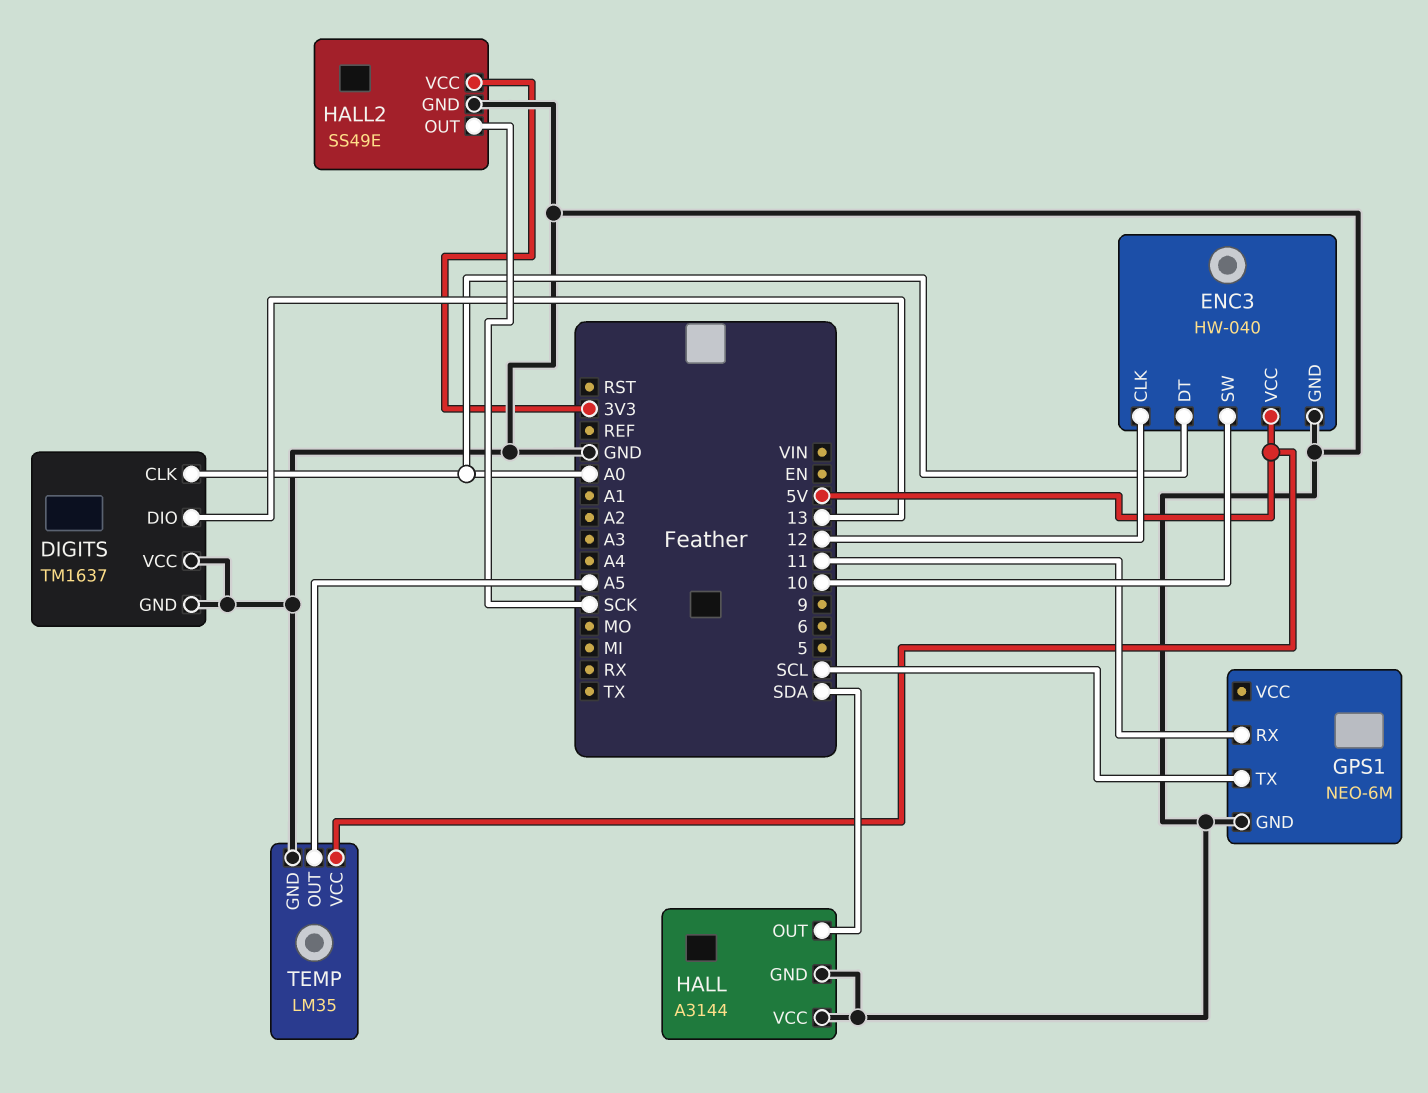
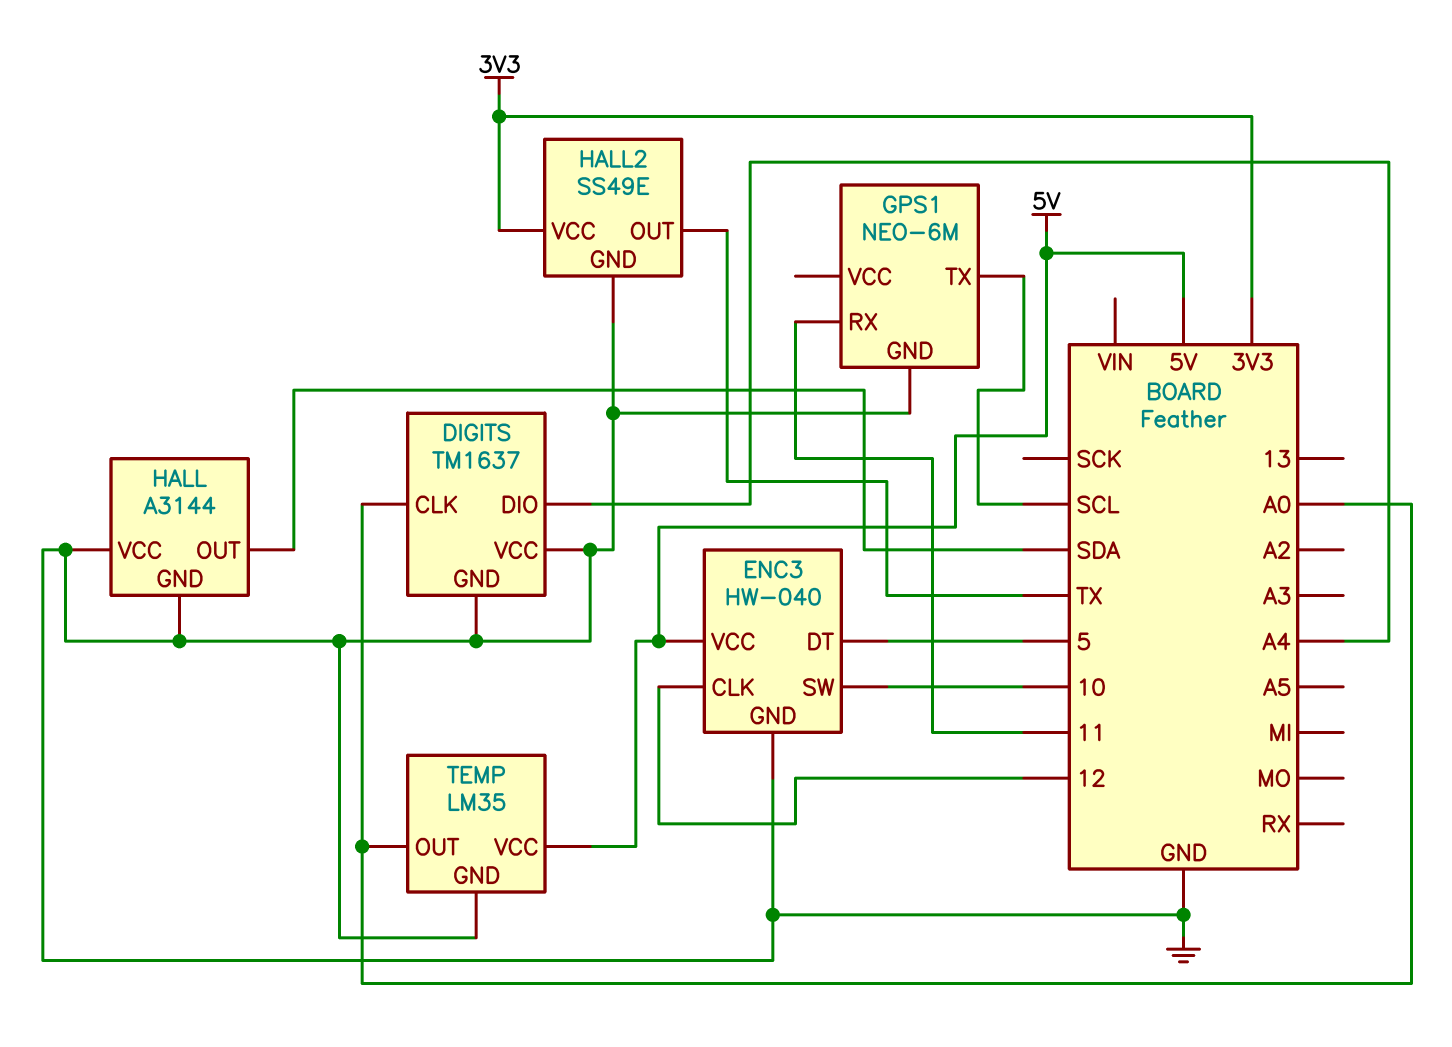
DIGITS pin DIO: 13 -> A4
ENC3 pin DT: A0 -> 5
HALL2 pin OUT: SCK -> TX
TEMP pin OUT: A5 -> A0

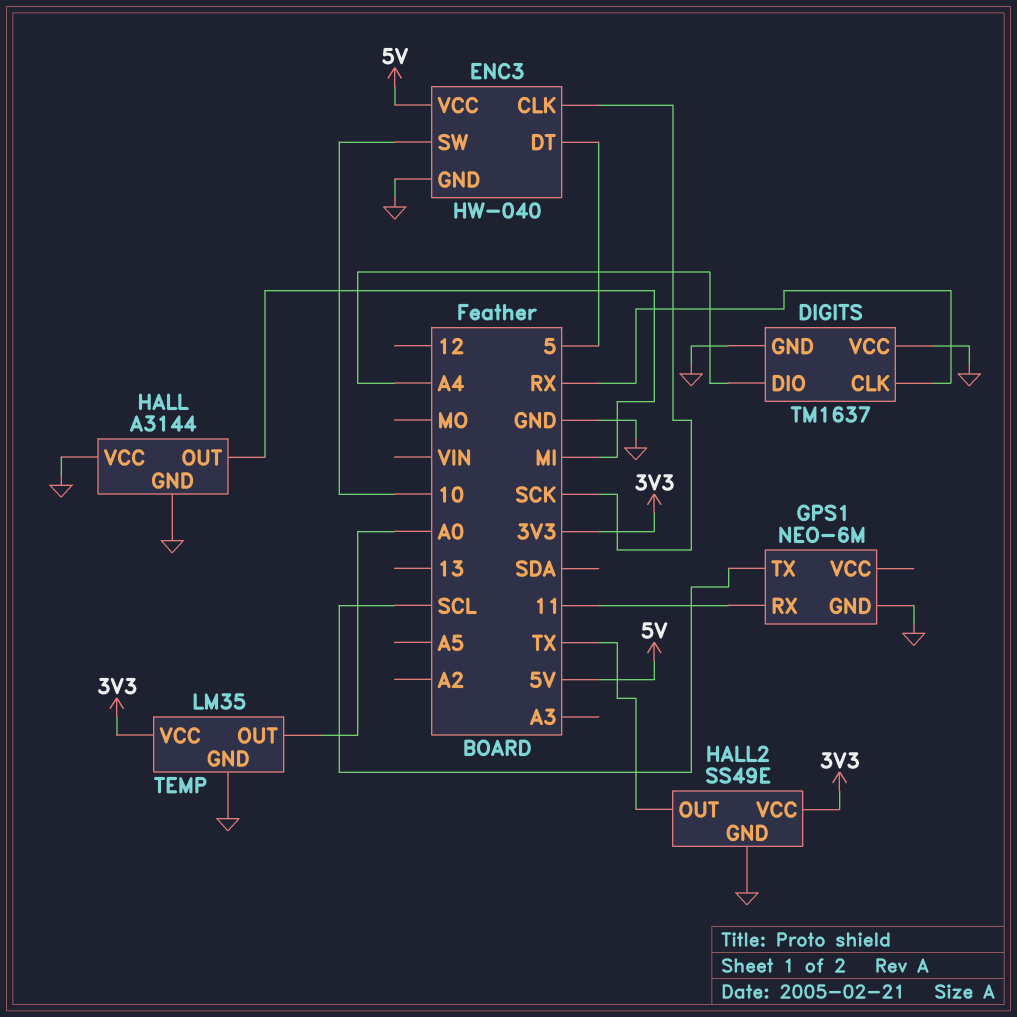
DIGITS pin CLK: A0 -> RX
ENC3 pin CLK: 12 -> SCK
HALL pin OUT: SDA -> MI
TEMP pin VCC: 5V -> 3V3

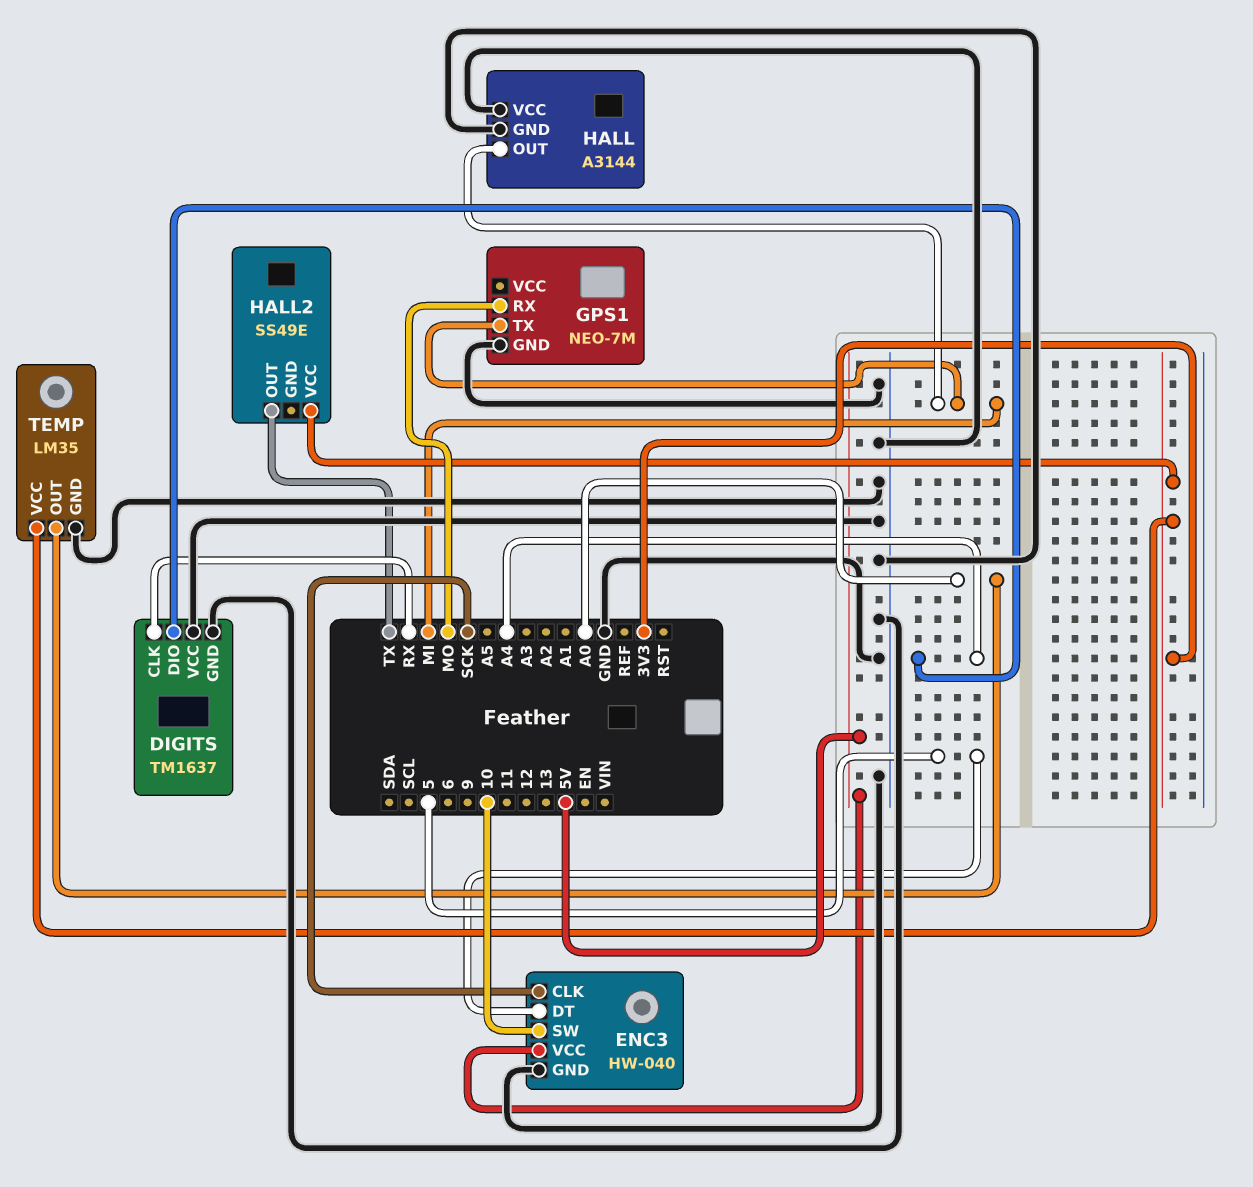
GPS1: NEO-6M -> NEO-7M
GPS1 pin RX: 11 -> MO
GPS1 pin TX: SCL -> MI
HALL2 pin GND: GND -> none

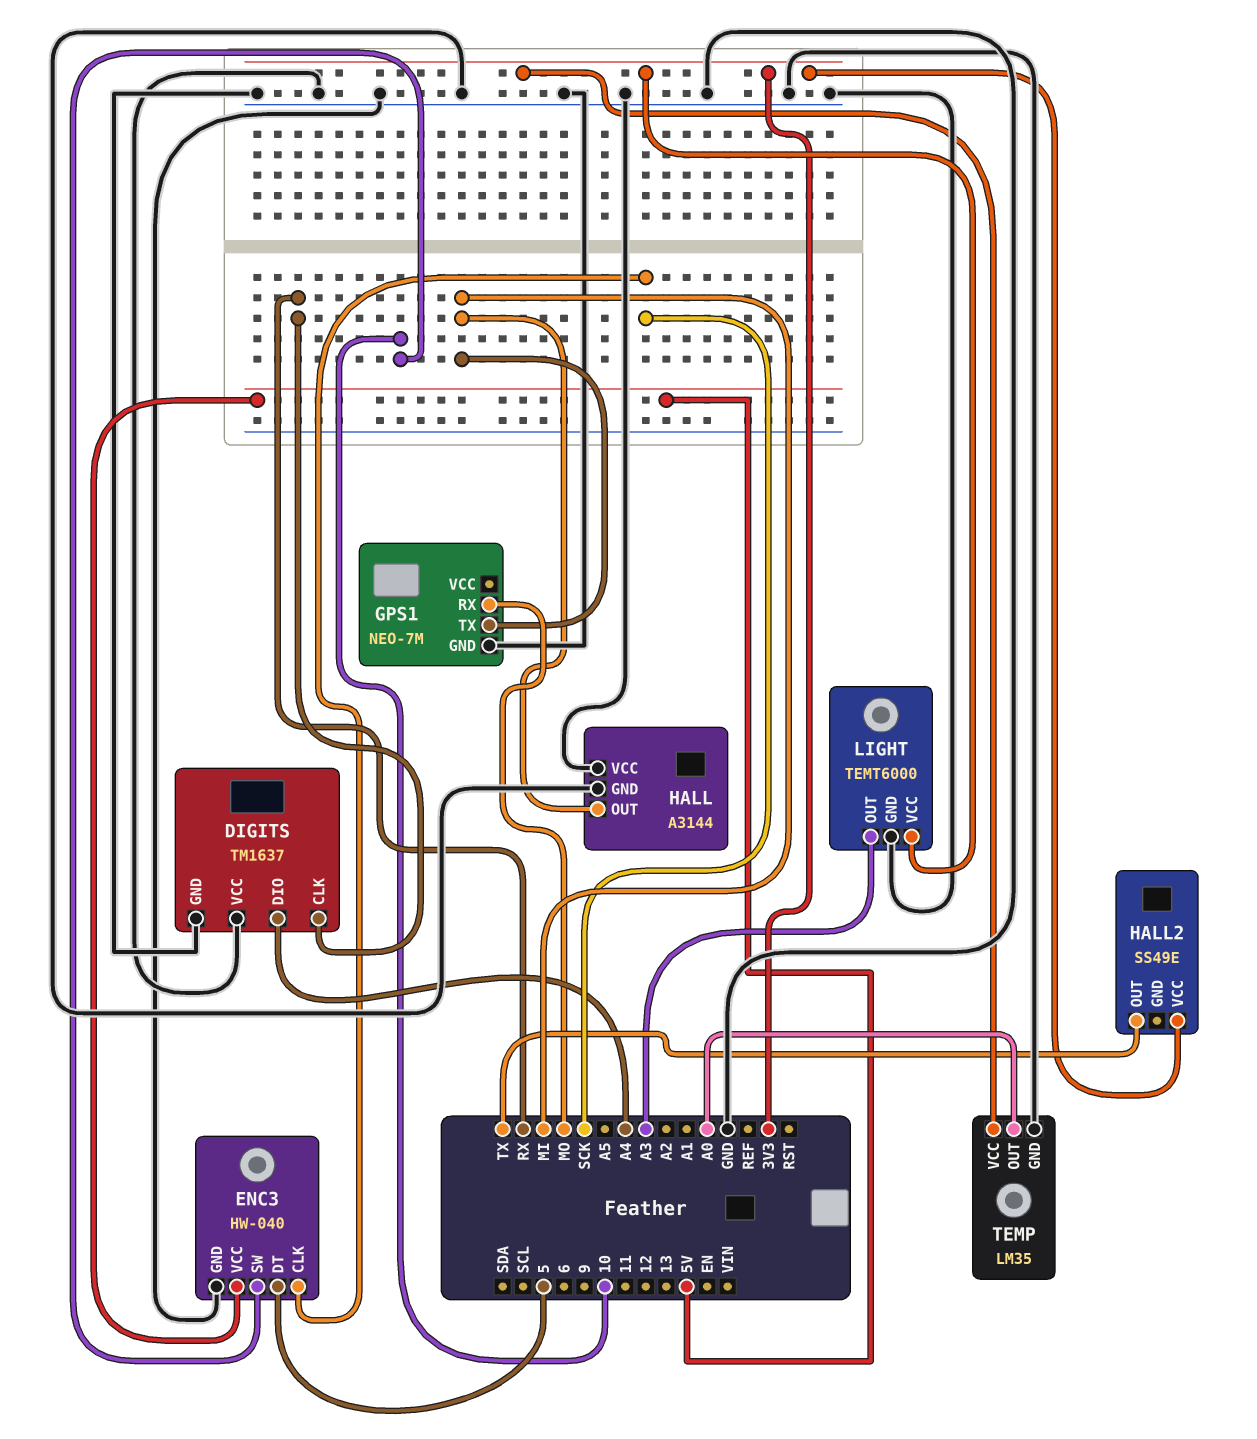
LIGHT: none -> TEMT6000
LIGHT pin GND: none -> GND
LIGHT pin OUT: none -> A3
LIGHT pin VCC: none -> 3V3

